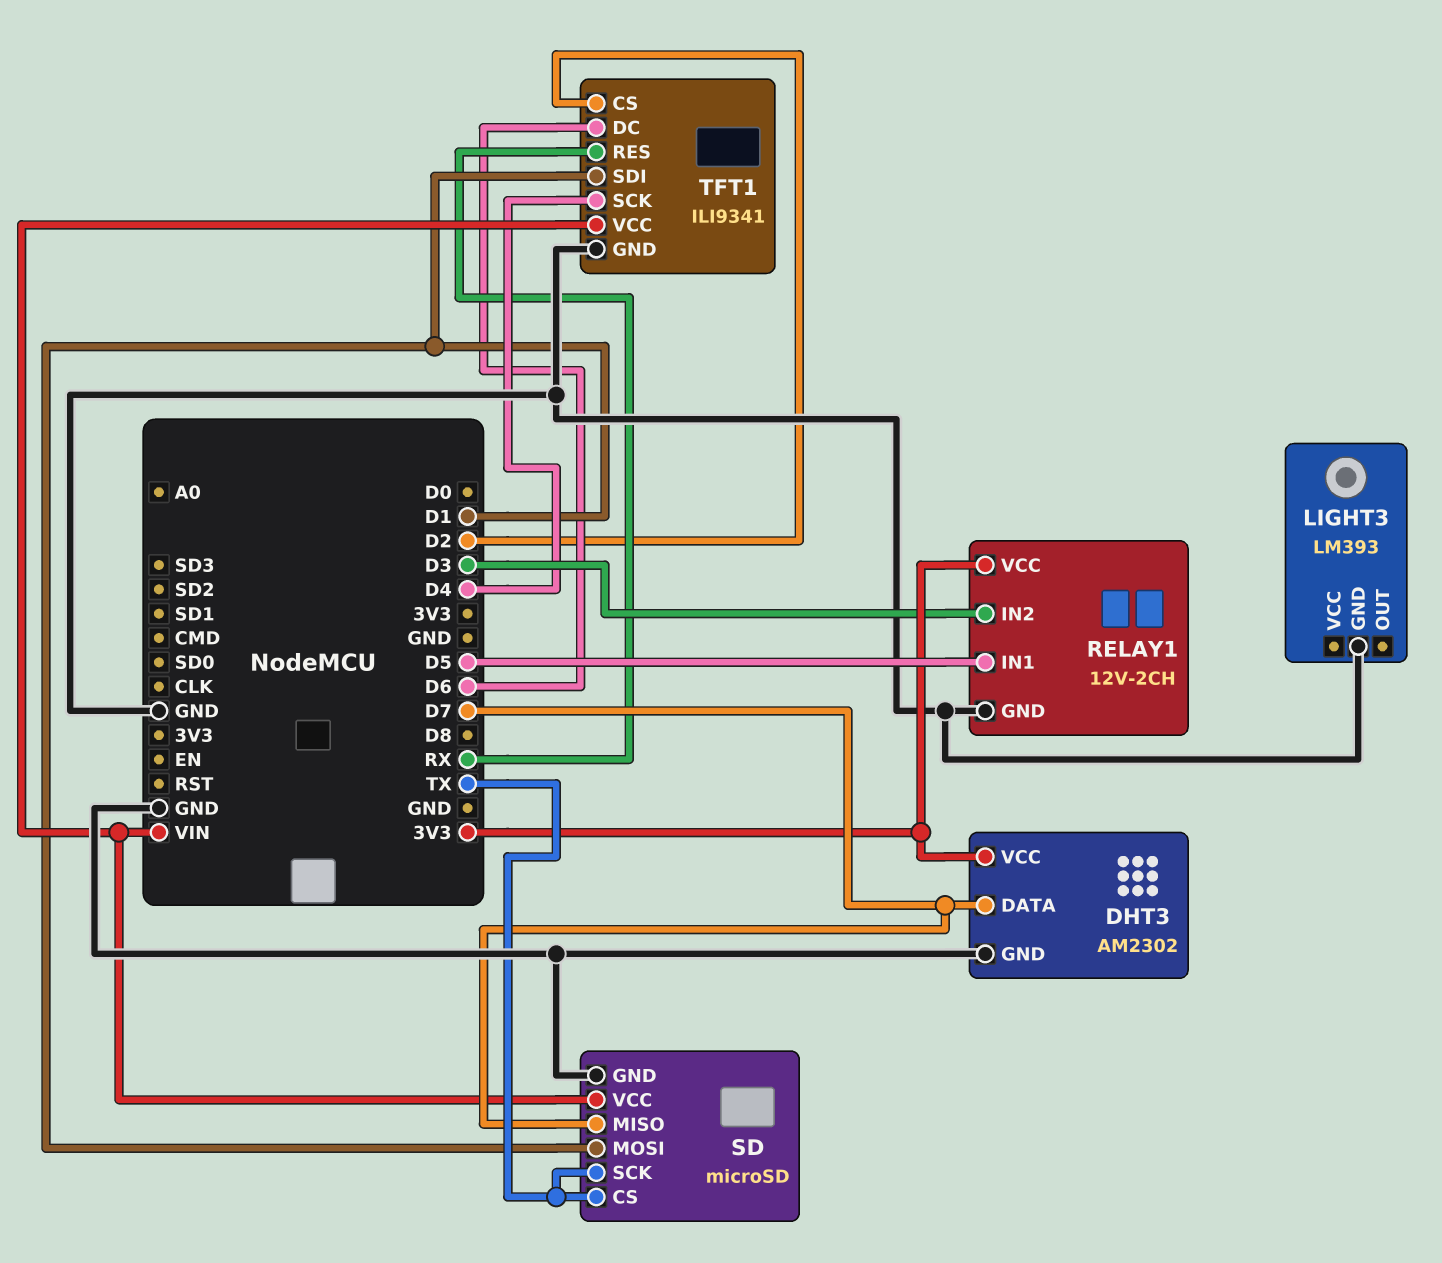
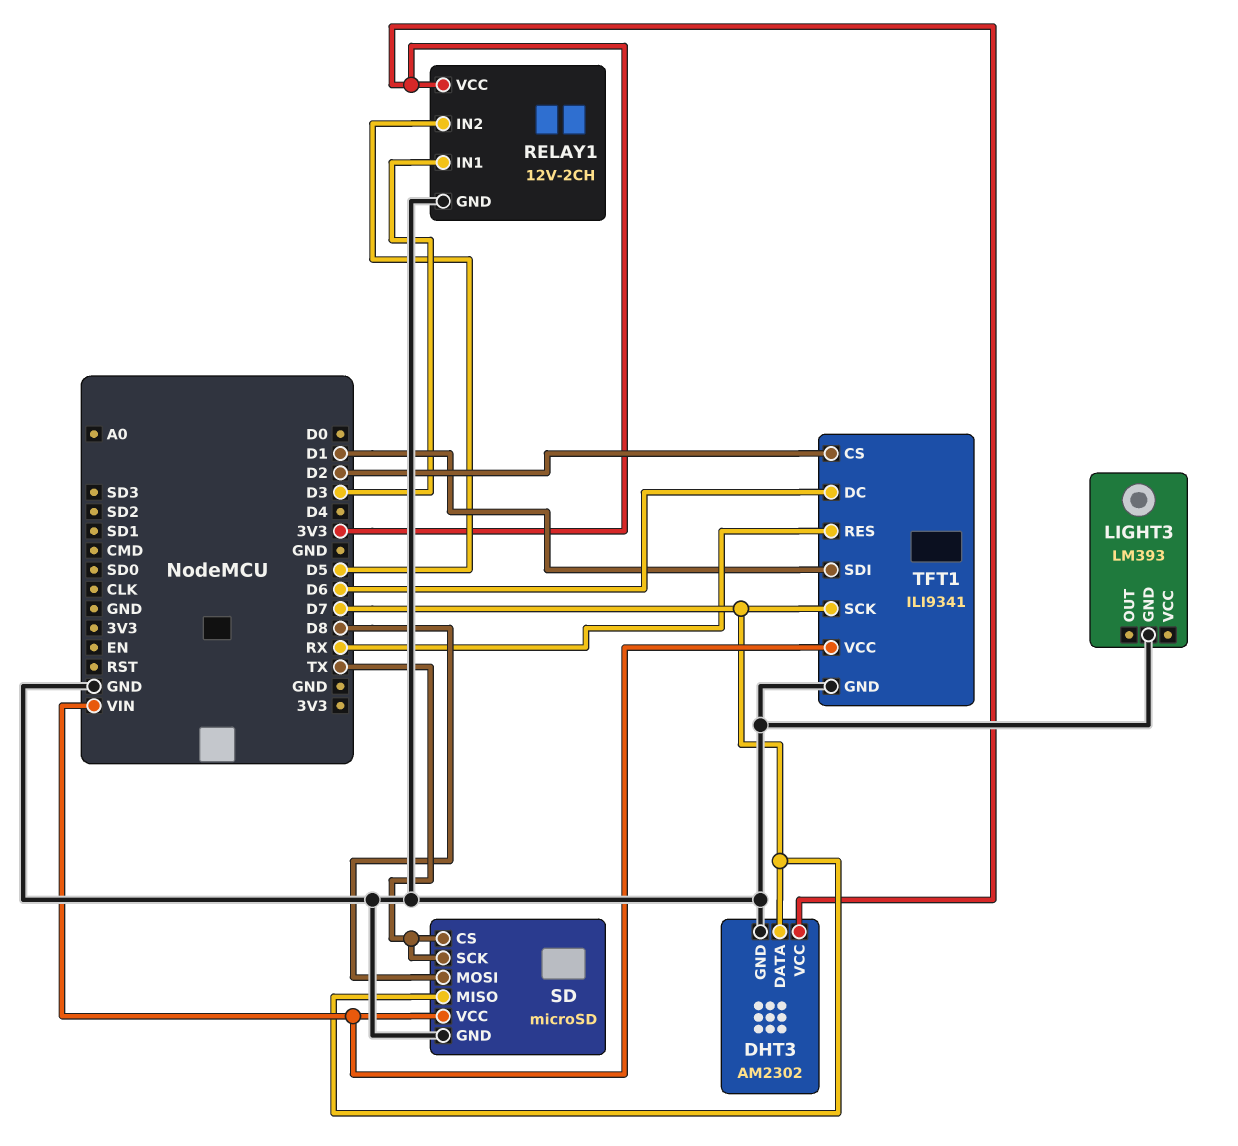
RELAY1 pin IN1: D5 -> D3
RELAY1 pin IN2: D3 -> D5
SD pin MOSI: D1 -> D8
TFT1 pin SCK: D4 -> D7

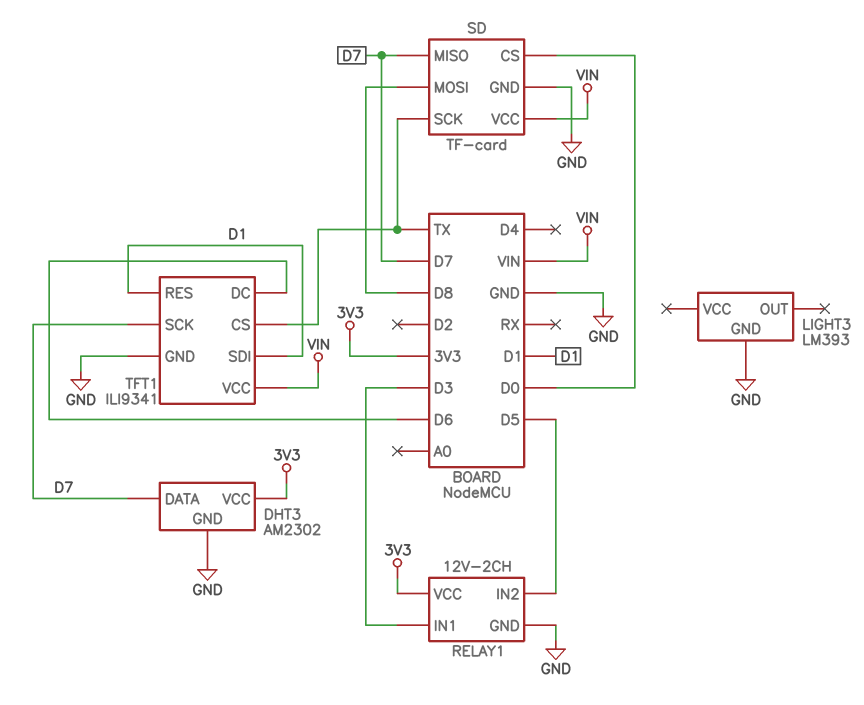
SD: microSD -> TF-card
SD pin CS: TX -> D0
TFT1 pin CS: D2 -> TX
TFT1 pin RES: RX -> D1

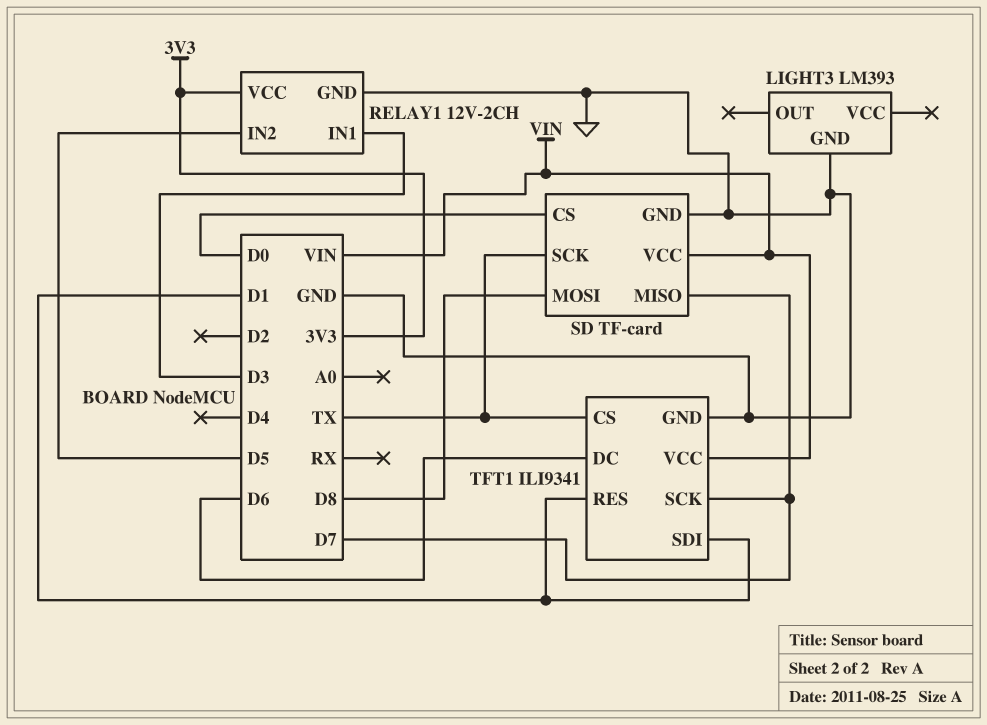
DHT3: AM2302 -> none
DHT3 pin DATA: D7 -> none
DHT3 pin GND: GND -> none
DHT3 pin VCC: 3V3 -> none

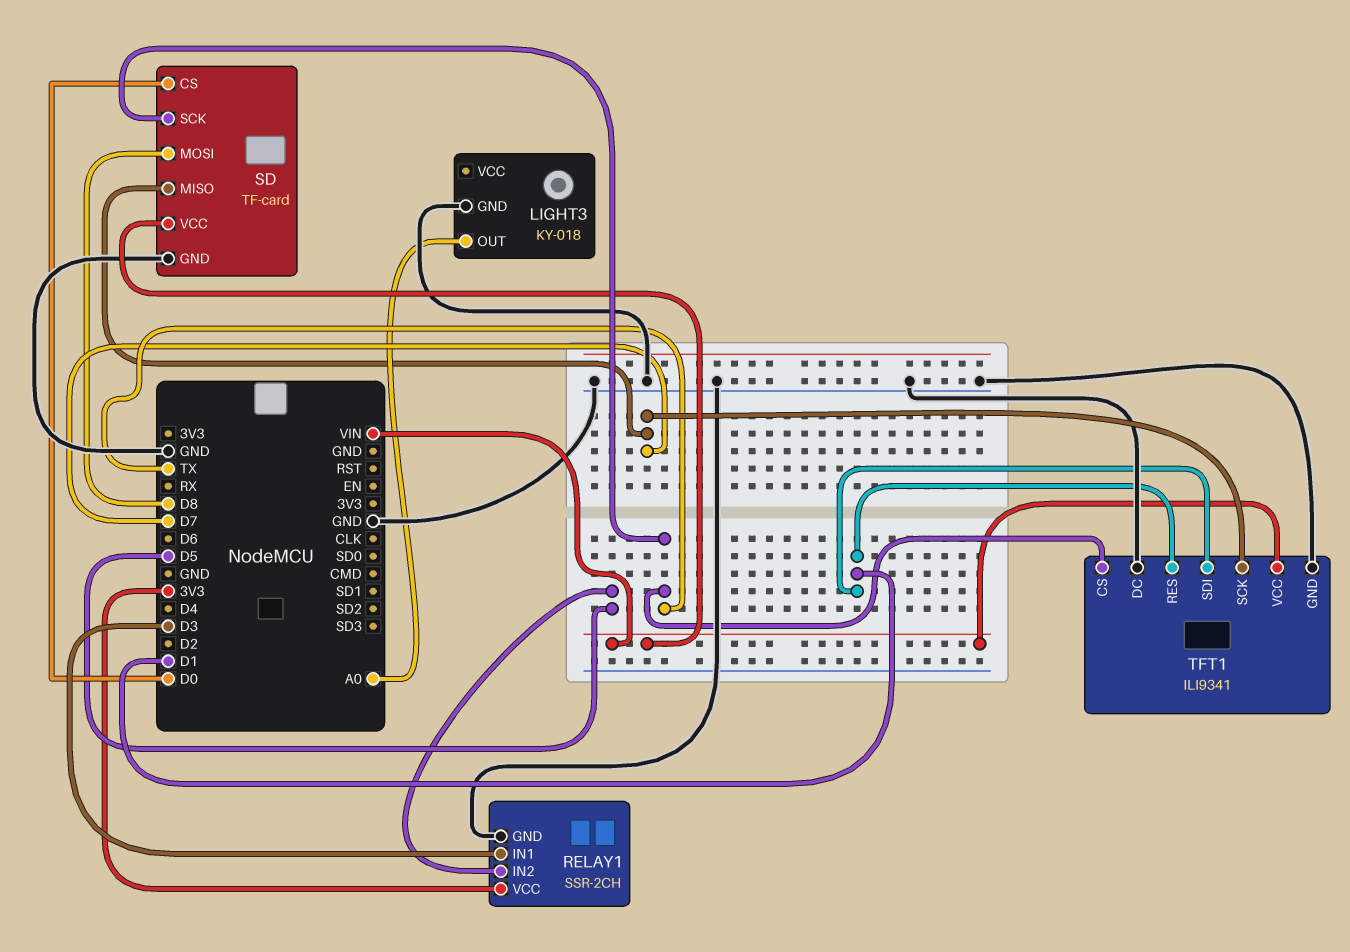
LIGHT3: LM393 -> KY-018
LIGHT3 pin OUT: none -> A0
RELAY1: 12V-2CH -> SSR-2CH
TFT1 pin DC: D6 -> GND

